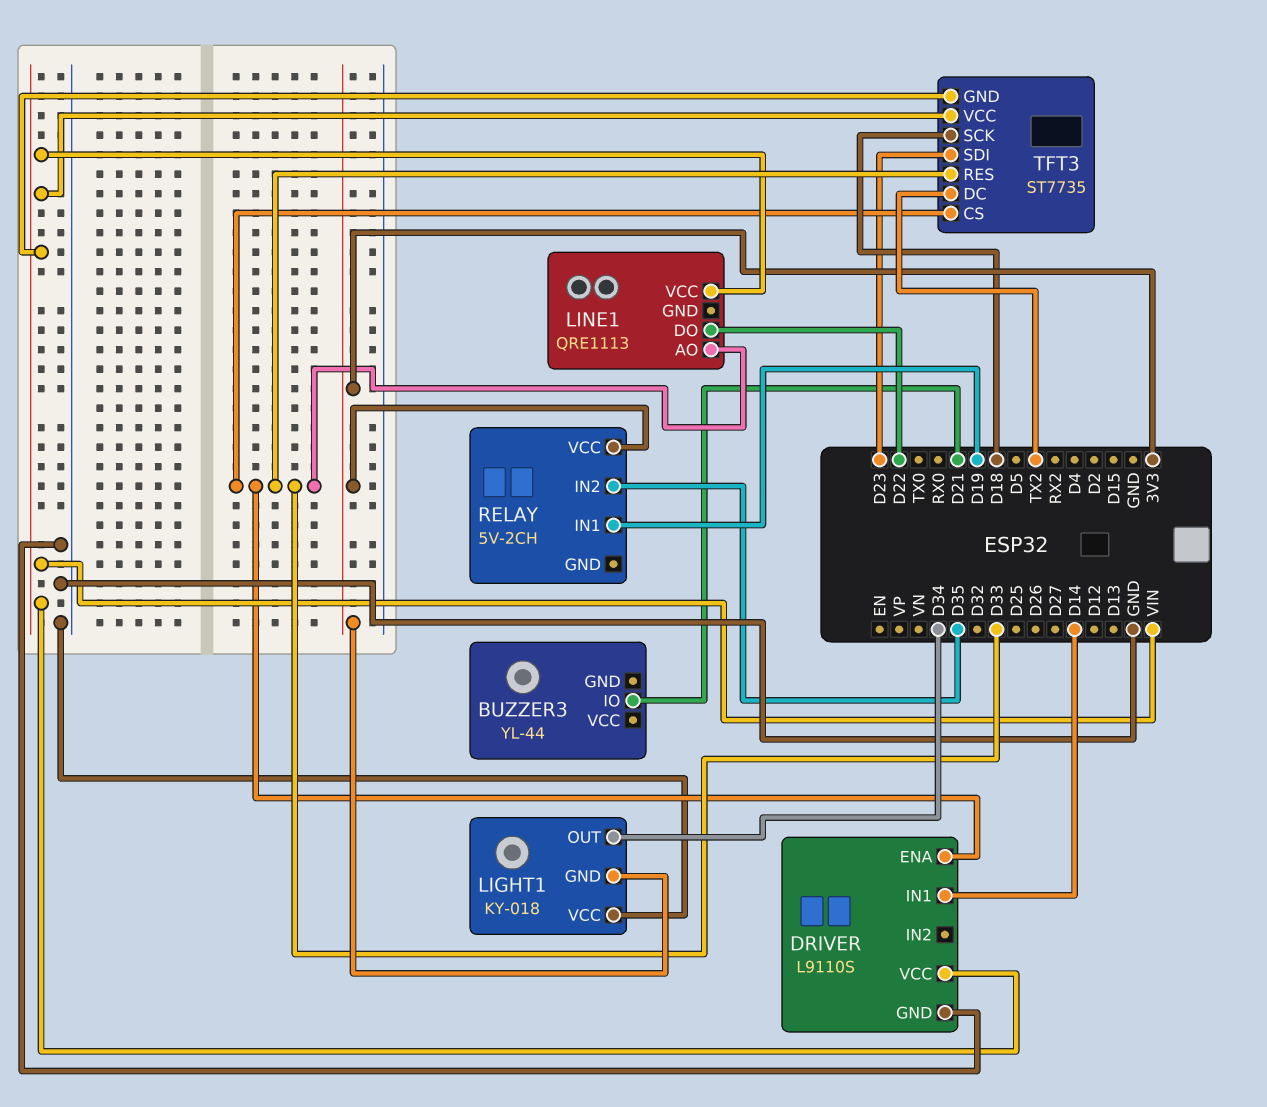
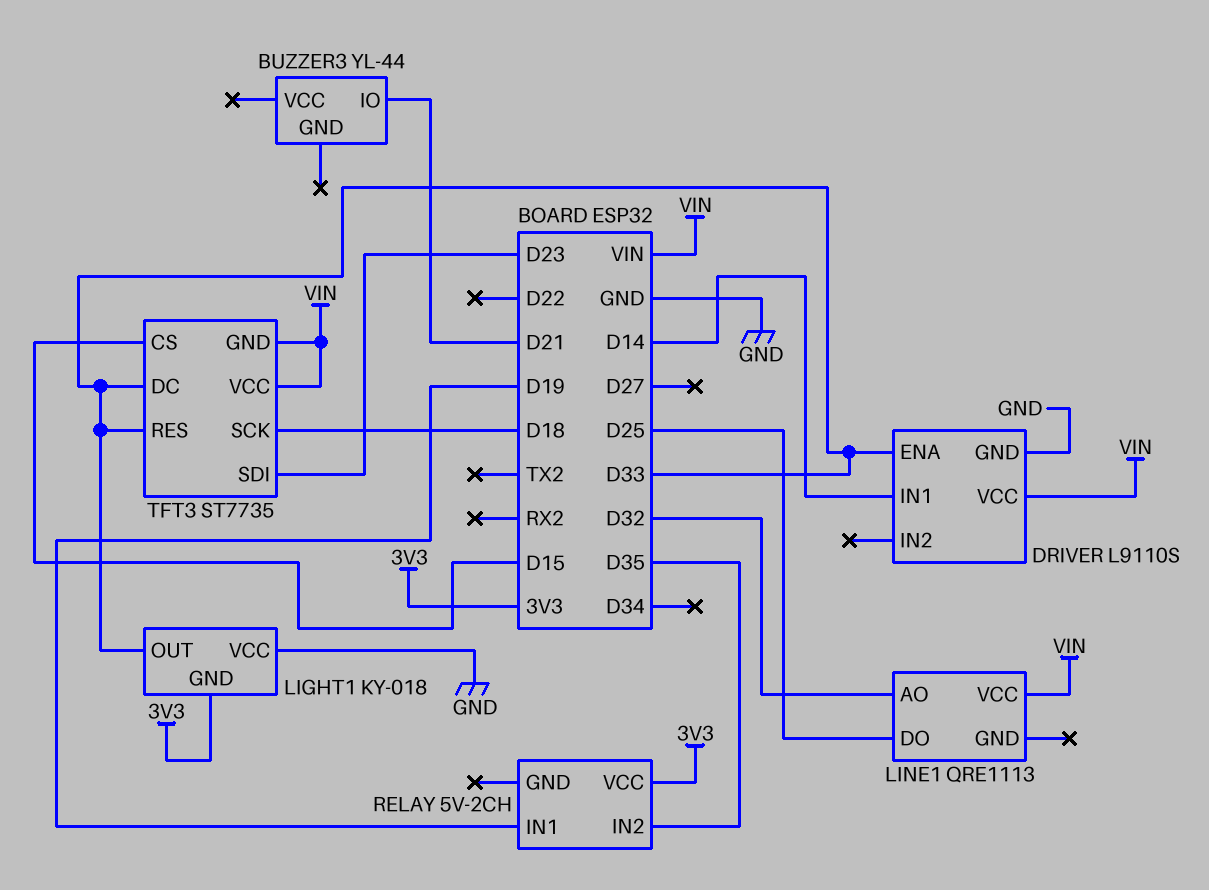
LIGHT1 pin OUT: D34 -> D33
LINE1 pin AO: D33 -> D32
LINE1 pin DO: D22 -> D25
TFT3 pin CS: D33 -> D15
TFT3 pin DC: TX2 -> D33

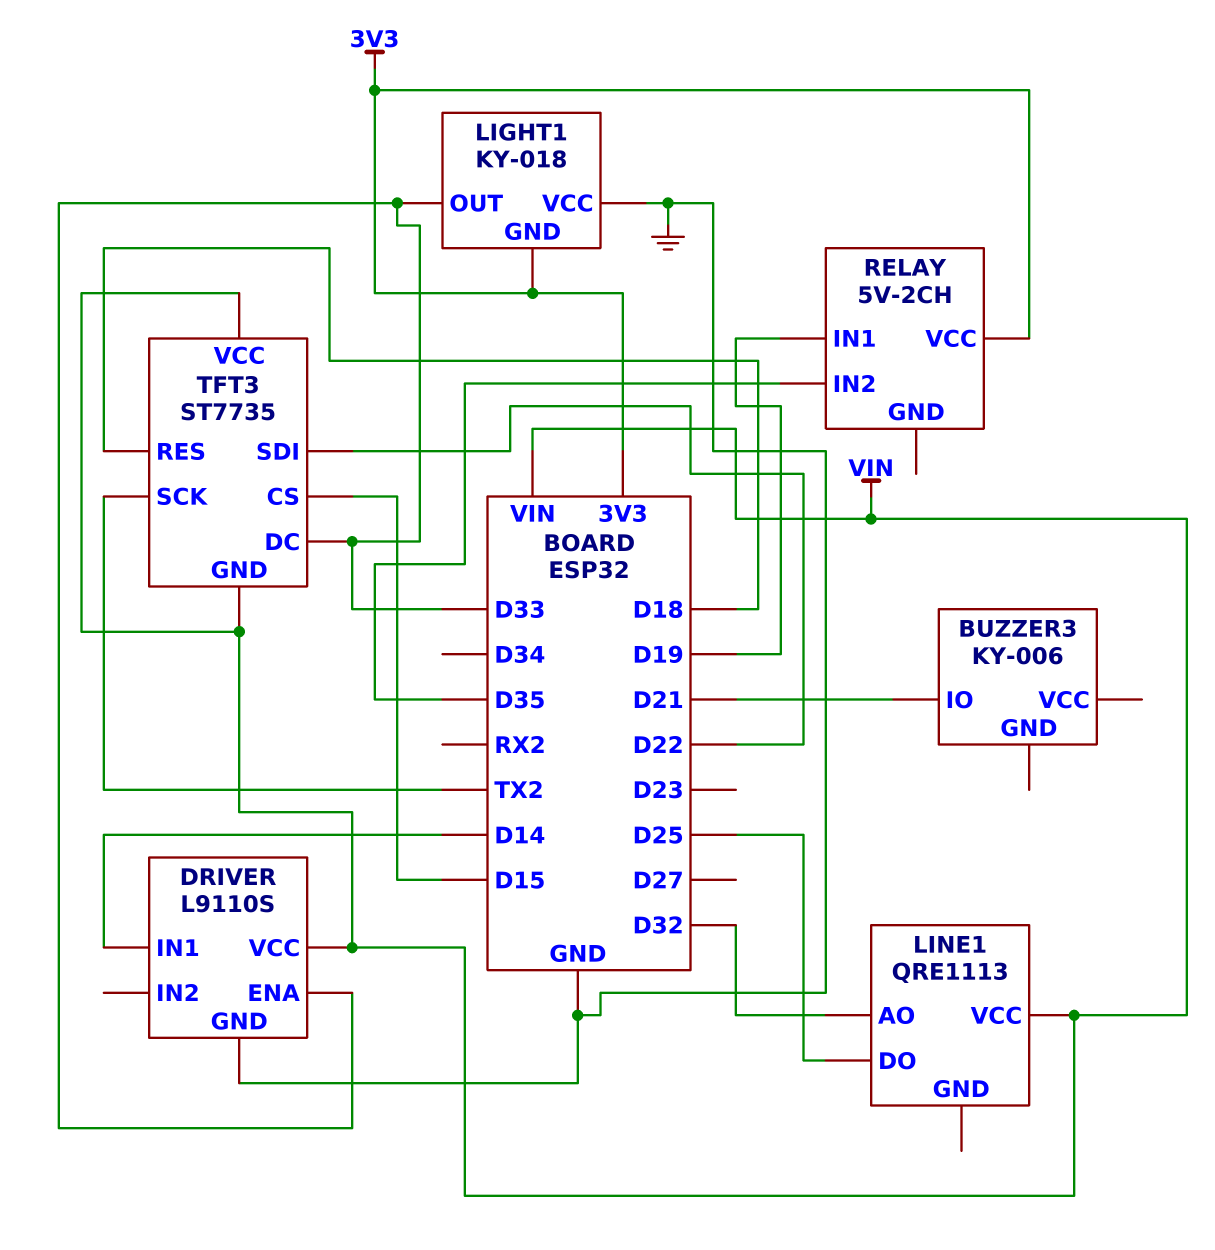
BUZZER3: YL-44 -> KY-006
TFT3 pin RES: D33 -> D18
TFT3 pin SCK: D18 -> TX2
TFT3 pin SDI: D23 -> D22

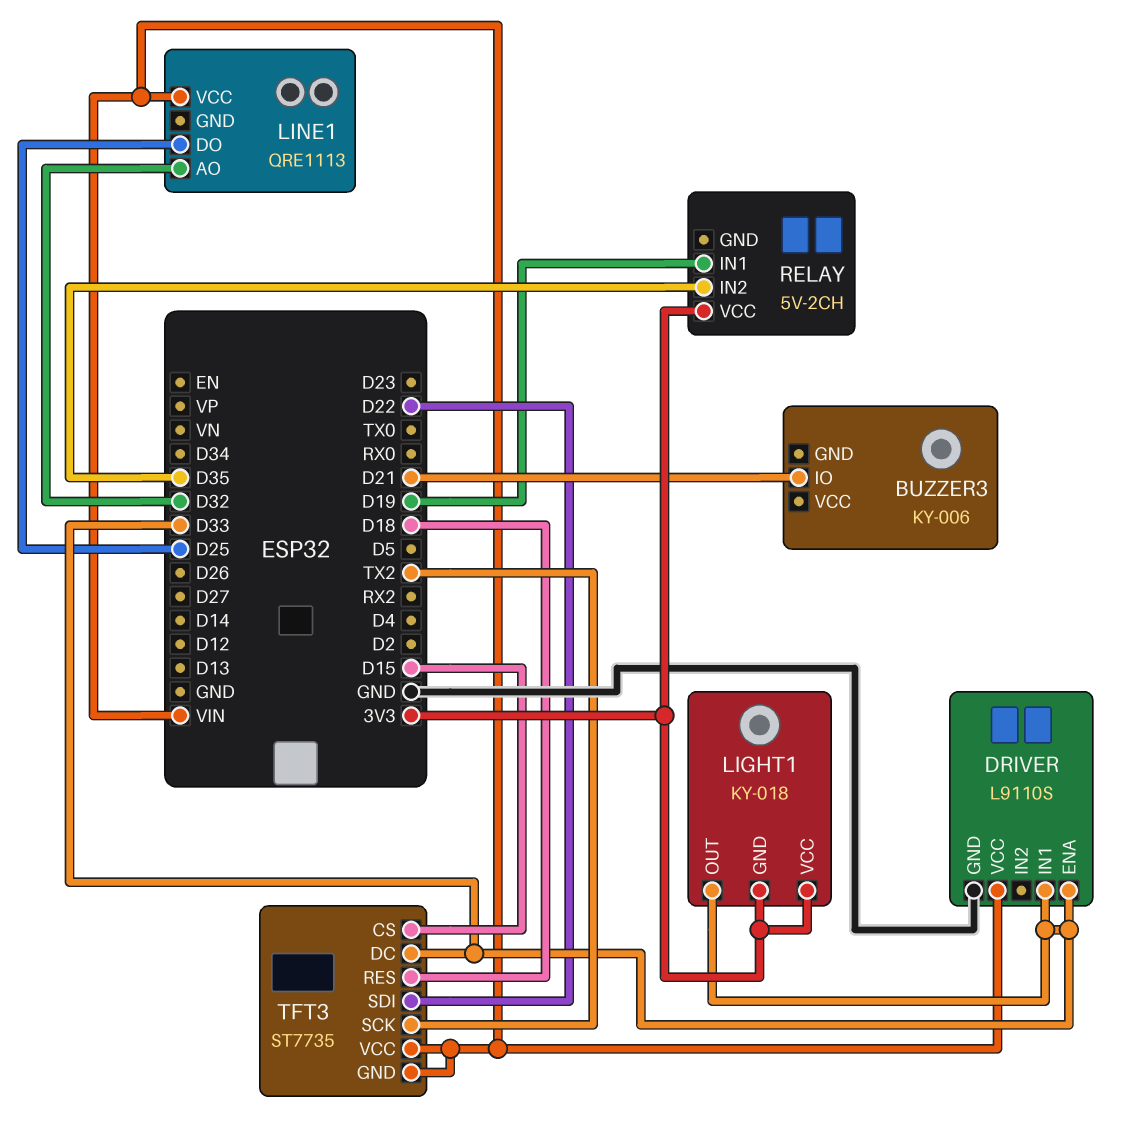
DRIVER pin IN1: D14 -> D33
LIGHT1 pin VCC: GND -> 3V3

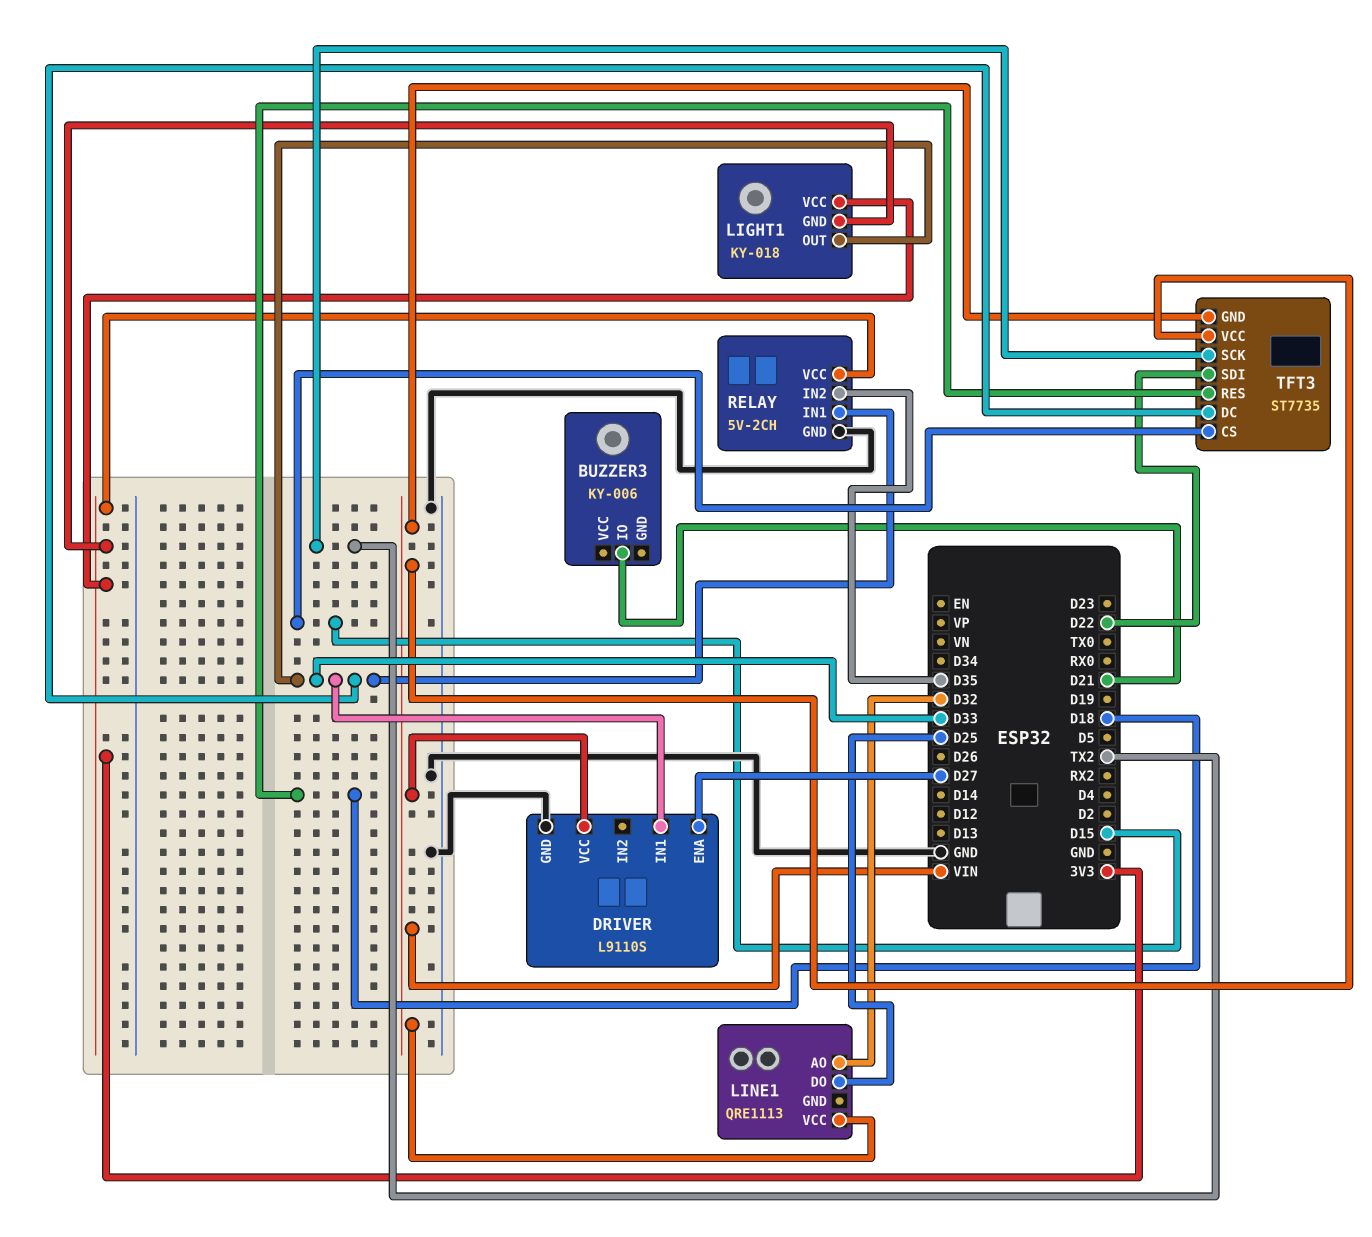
DRIVER pin ENA: D33 -> D27
RELAY pin GND: none -> GND
RELAY pin IN1: D19 -> D33

